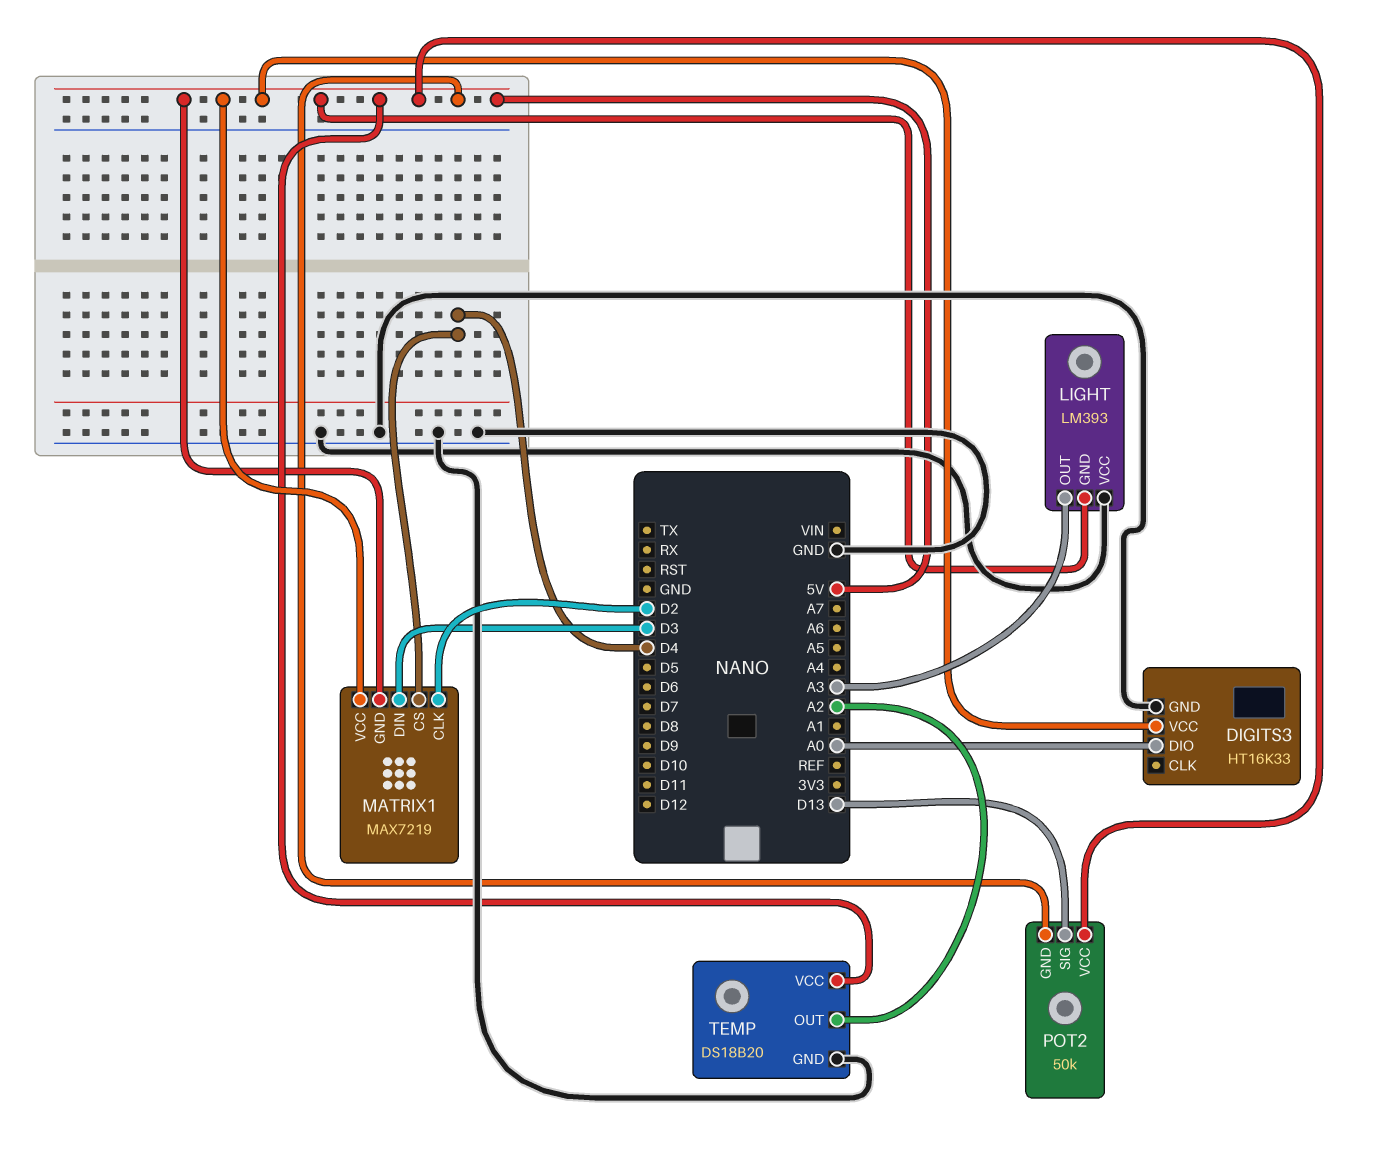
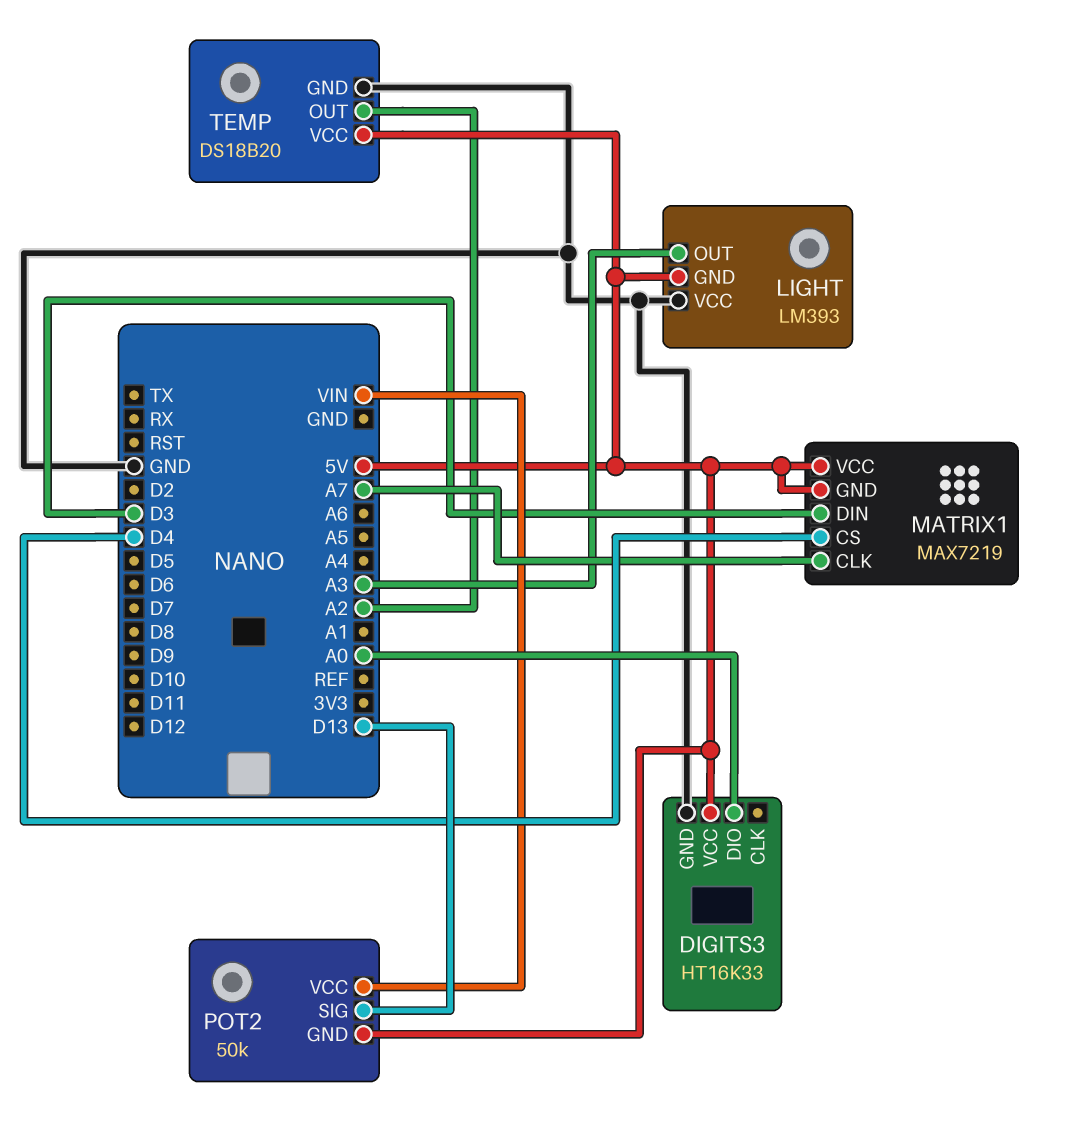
MATRIX1 pin CLK: D2 -> A7
POT2 pin VCC: 5V -> VIN

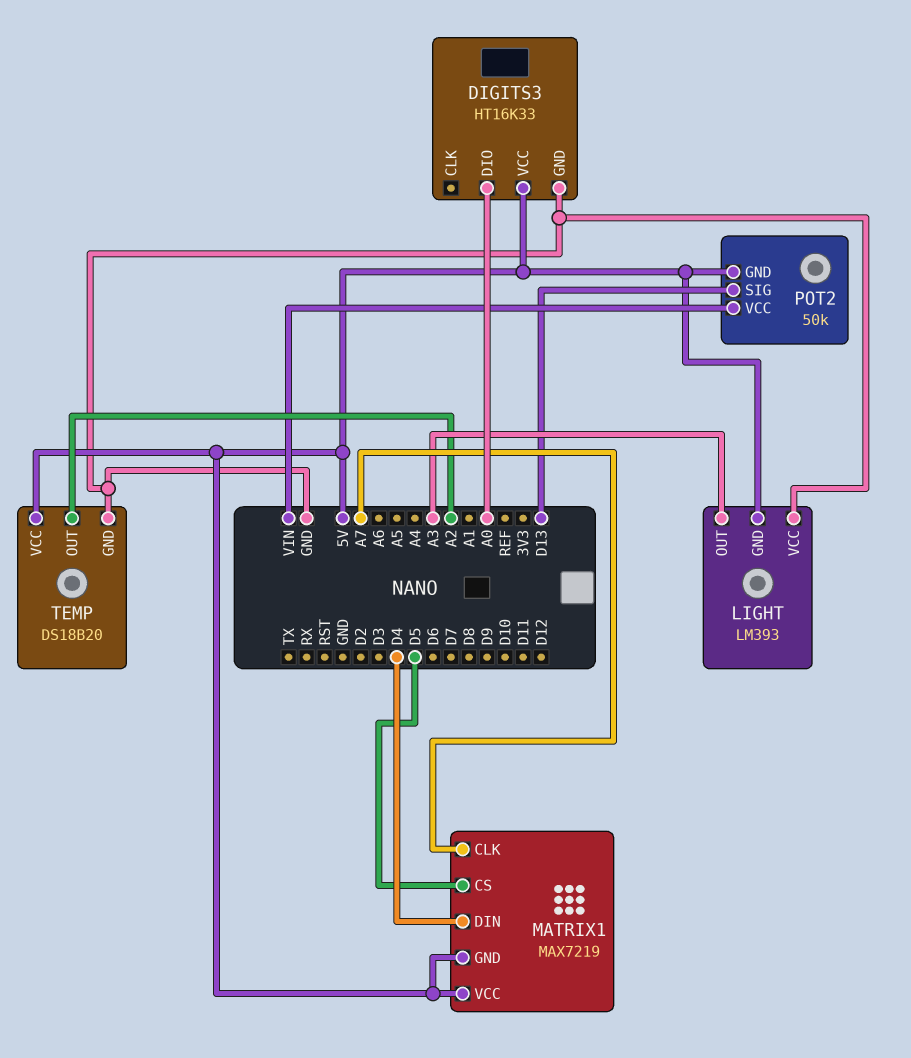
MATRIX1 pin CS: D4 -> D5
MATRIX1 pin DIN: D3 -> D4

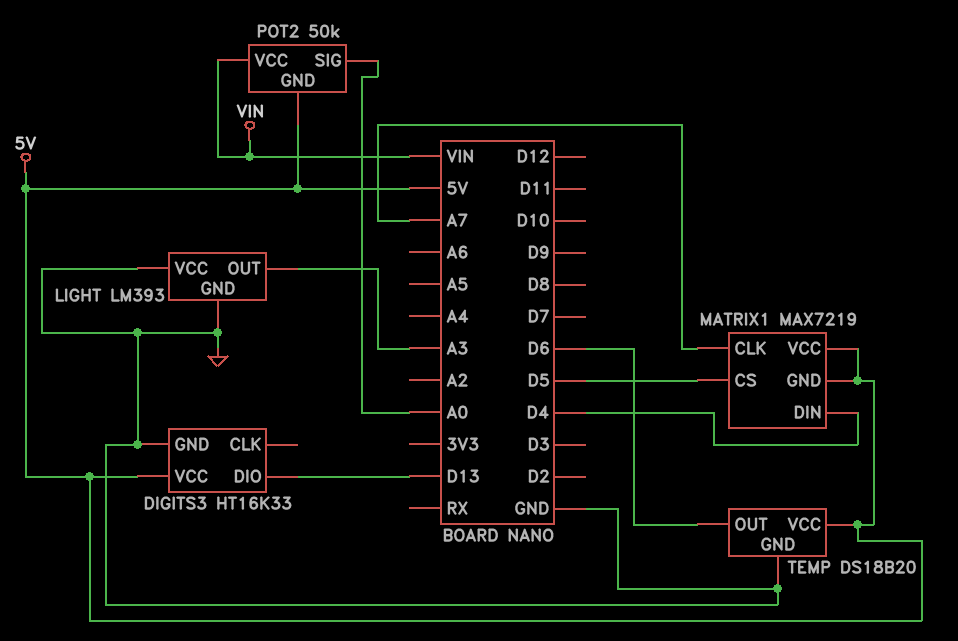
DIGITS3 pin DIO: A0 -> D13
LIGHT pin GND: 5V -> GND
POT2 pin SIG: D13 -> A0
TEMP pin OUT: A2 -> D6

